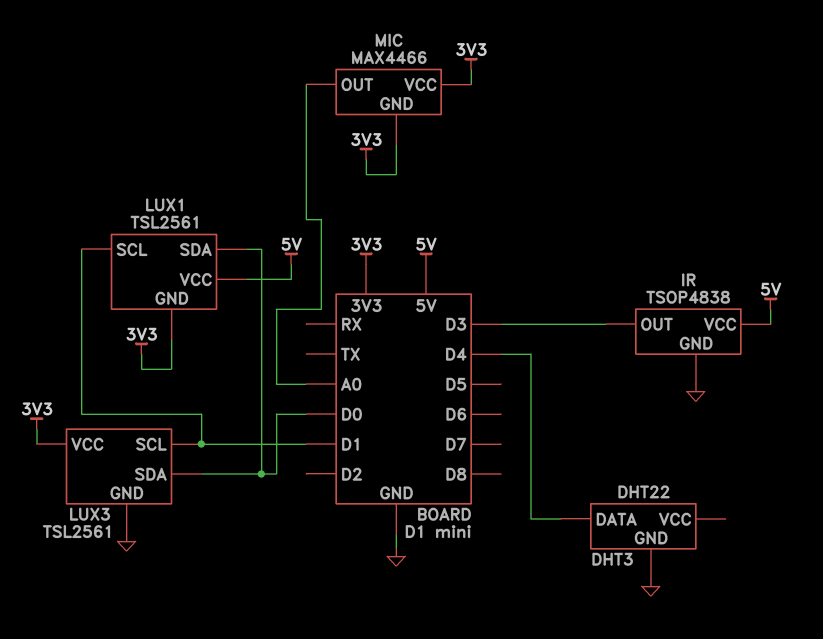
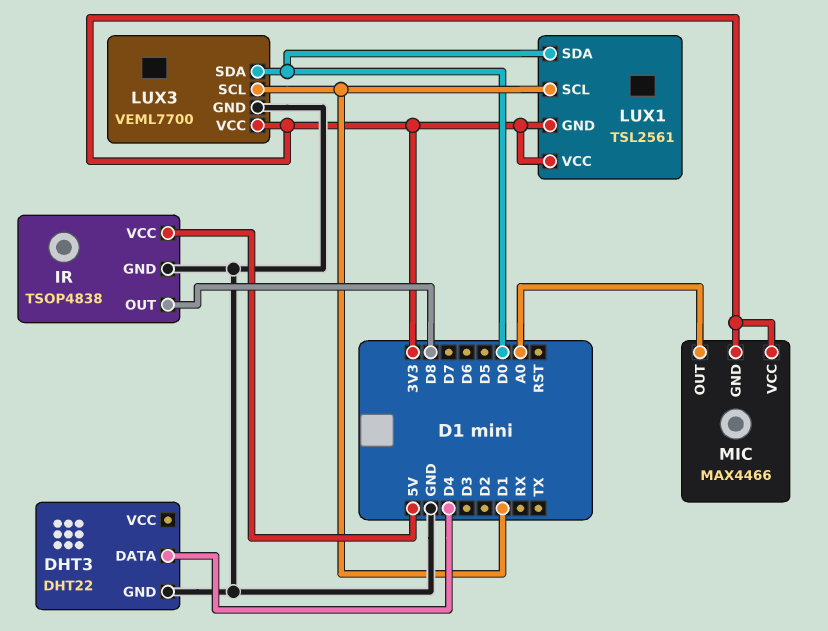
IR pin OUT: D3 -> D8
LUX1 pin VCC: 5V -> 3V3
LUX3: TSL2561 -> VEML7700

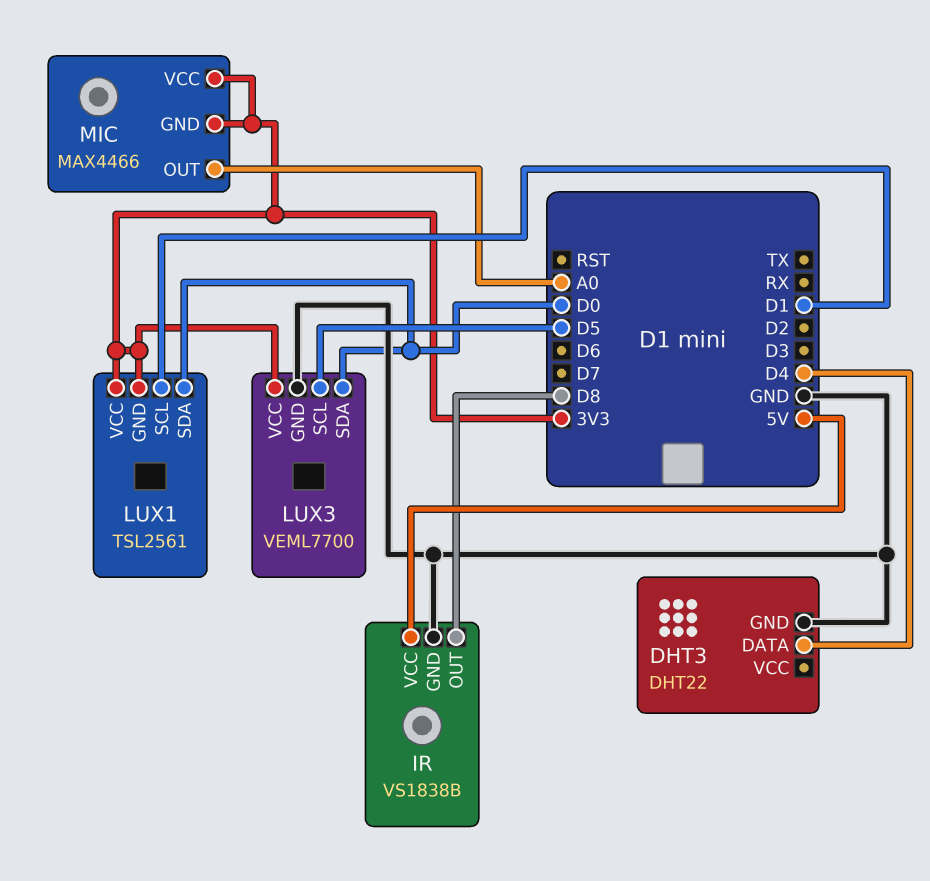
IR: TSOP4838 -> VS1838B
LUX3 pin SCL: D1 -> D5

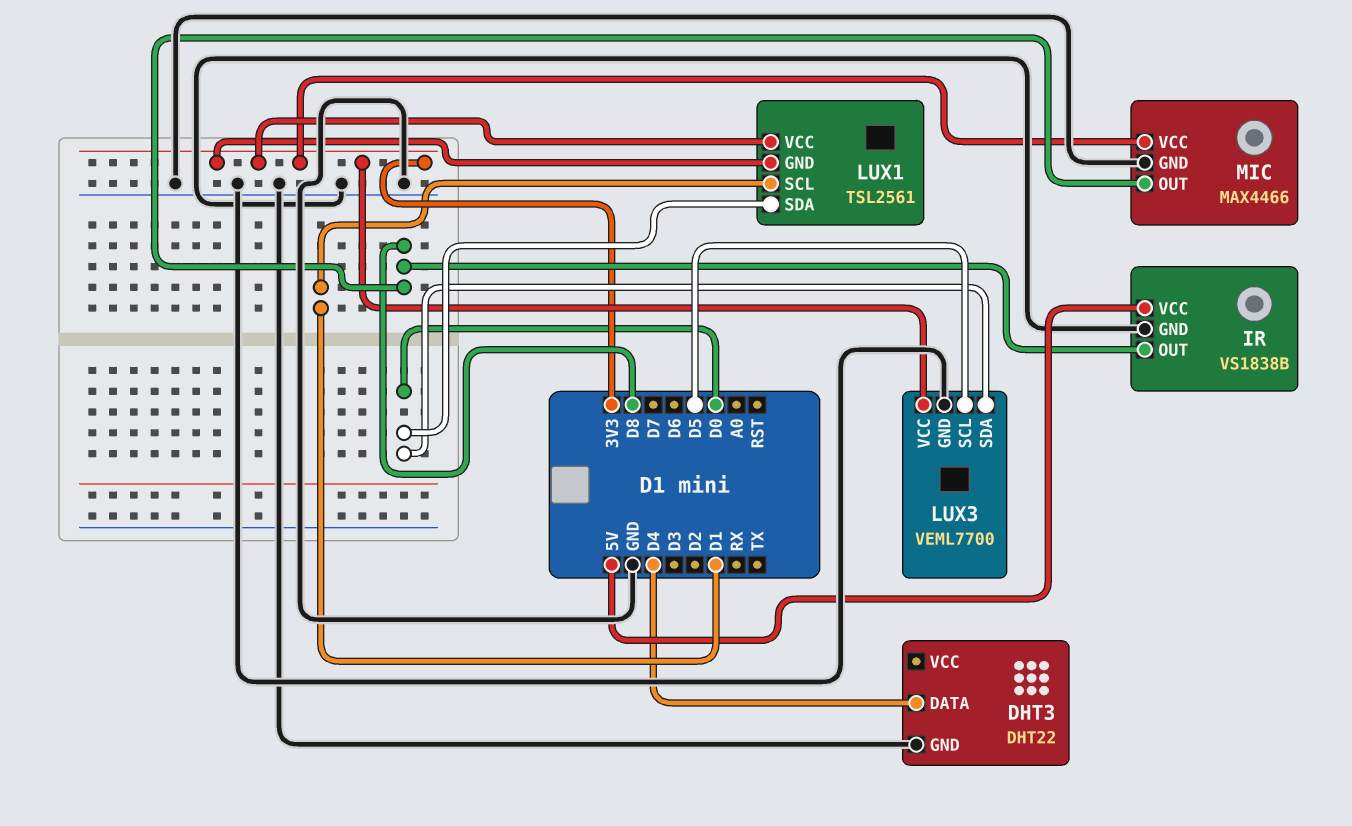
MIC pin GND: 3V3 -> GND
MIC pin OUT: A0 -> D8

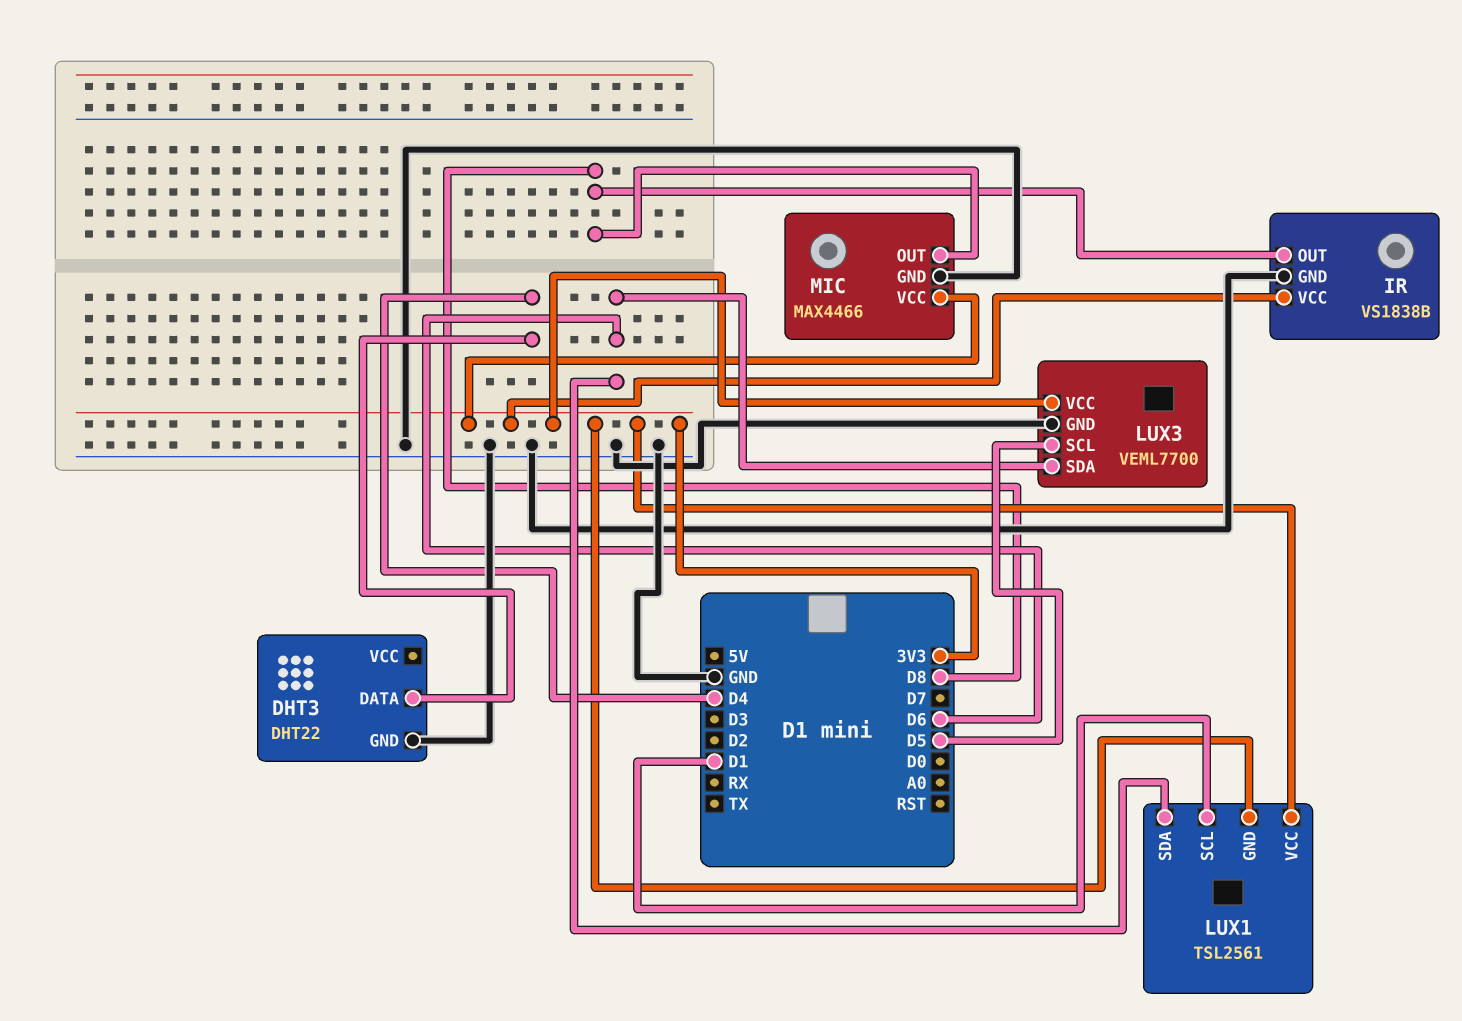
IR pin VCC: 5V -> 3V3
LUX1 pin SDA: D0 -> D6
LUX3 pin SDA: D0 -> D6

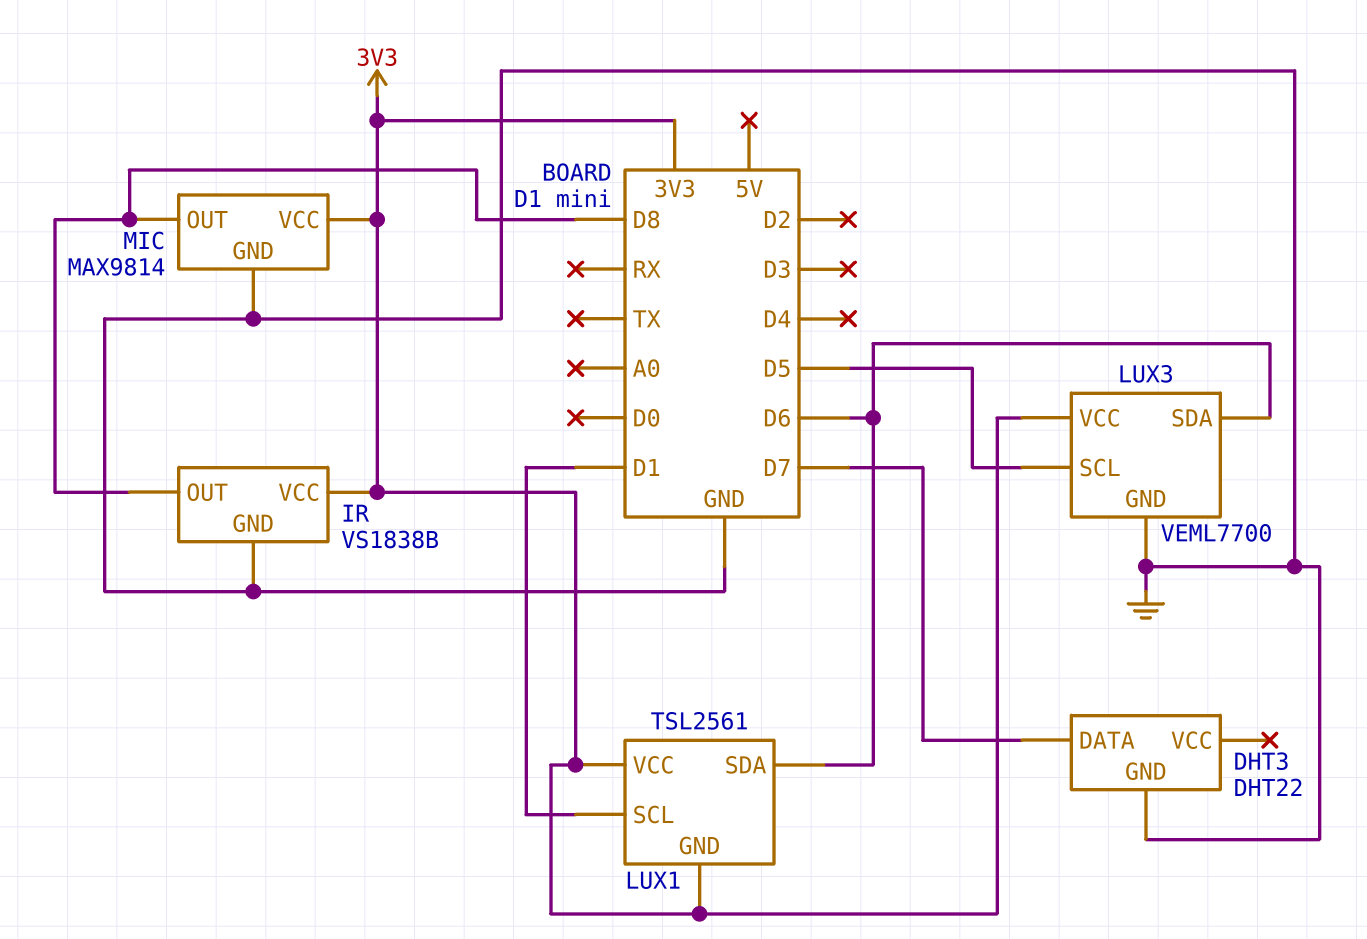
DHT3 pin DATA: D4 -> D7
MIC: MAX4466 -> MAX9814

